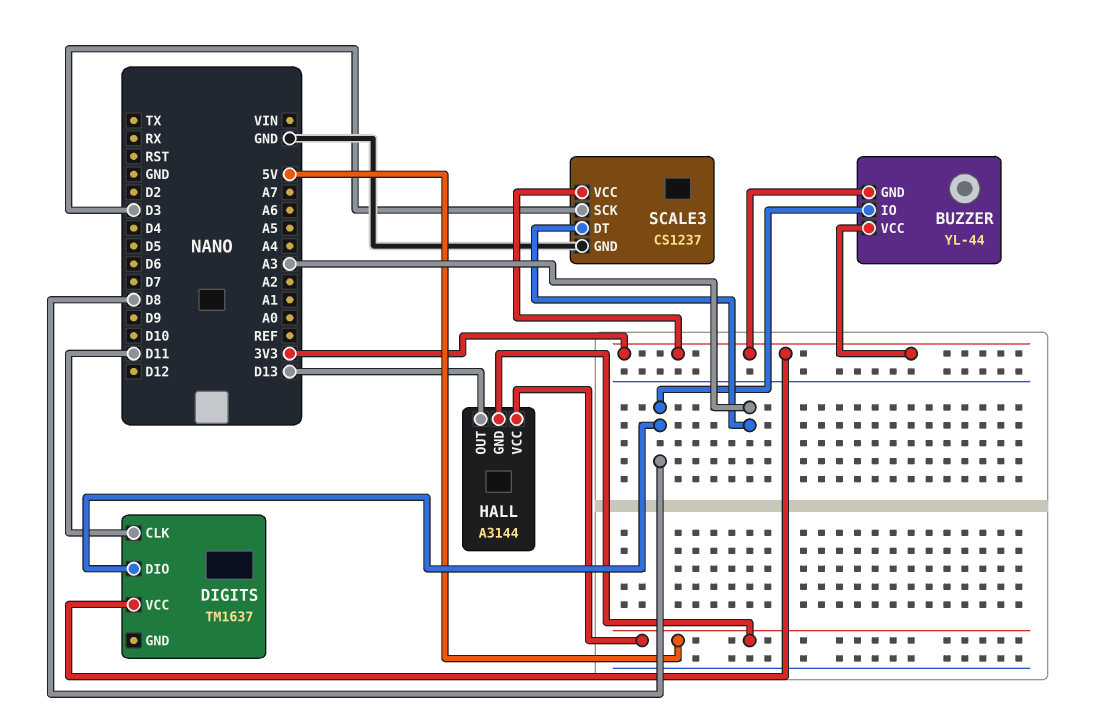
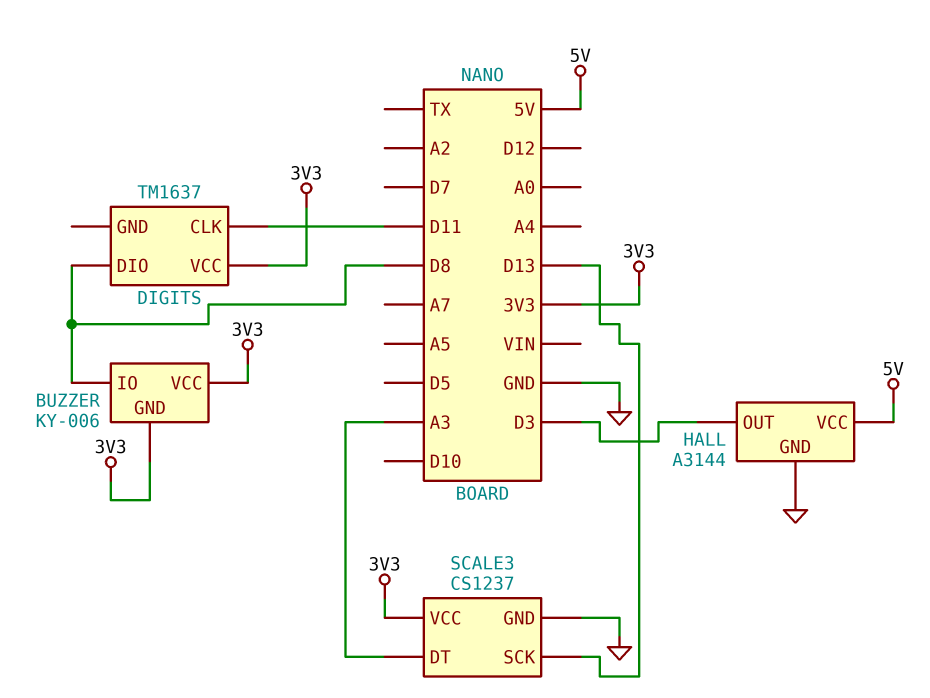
BUZZER: YL-44 -> KY-006
HALL pin GND: 5V -> GND
HALL pin OUT: D13 -> D3
SCALE3 pin SCK: D3 -> D13

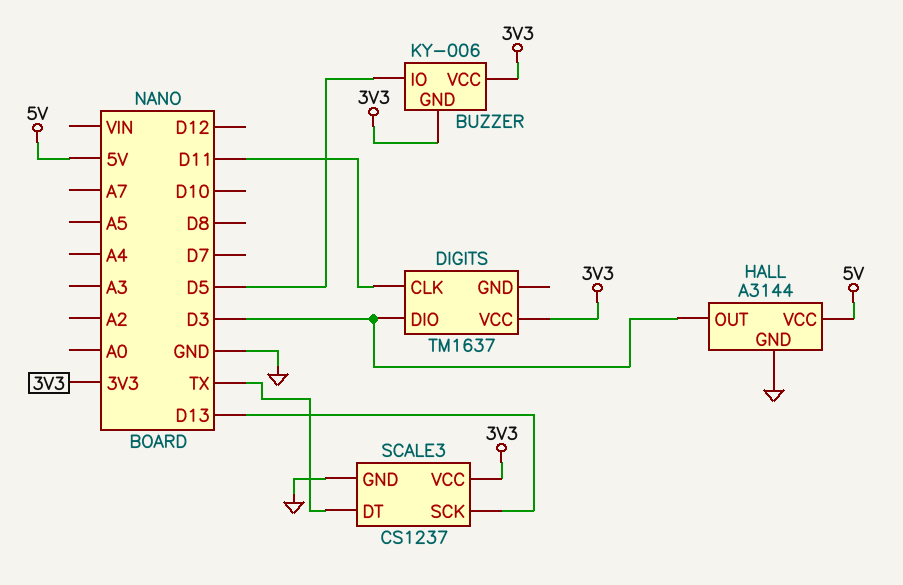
BUZZER pin IO: D8 -> D5
DIGITS pin DIO: D8 -> D3
SCALE3 pin DT: A3 -> TX

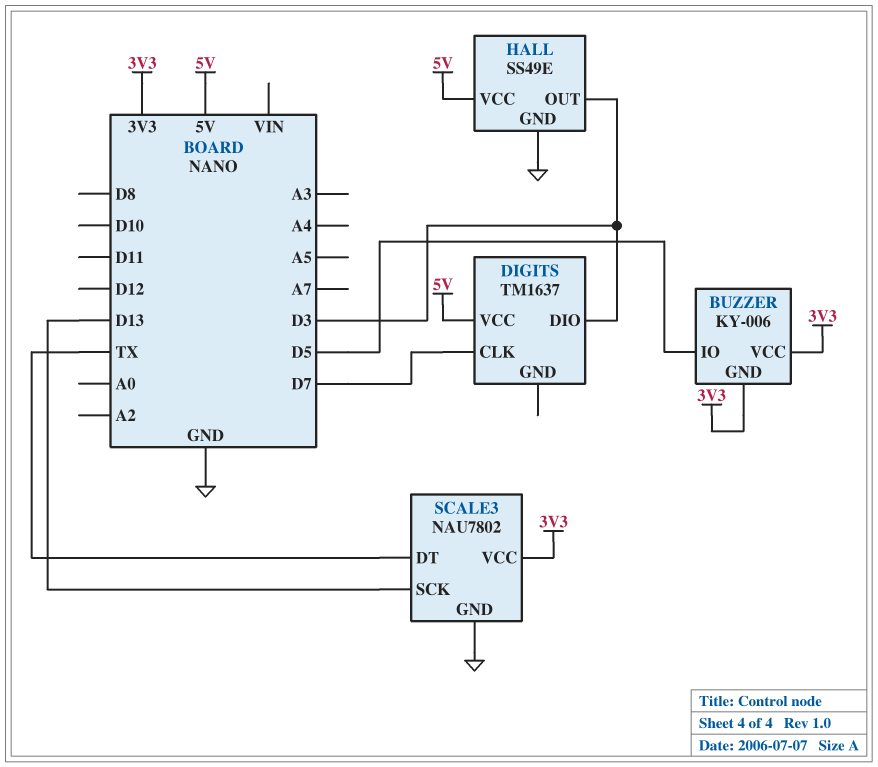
DIGITS pin CLK: D11 -> D7
DIGITS pin VCC: 3V3 -> 5V
HALL: A3144 -> SS49E
SCALE3: CS1237 -> NAU7802

